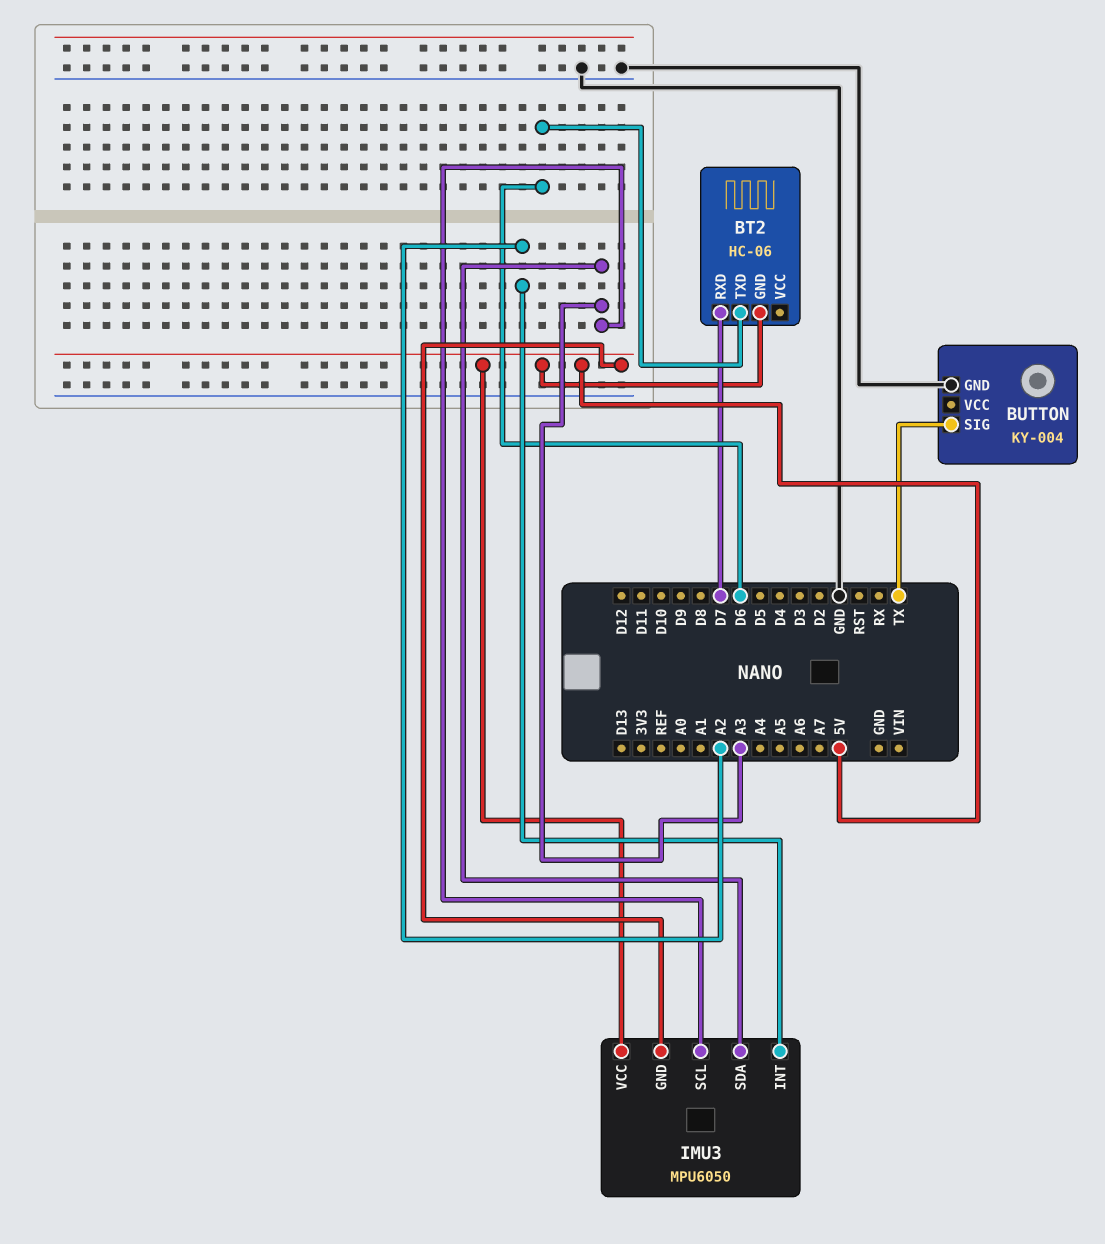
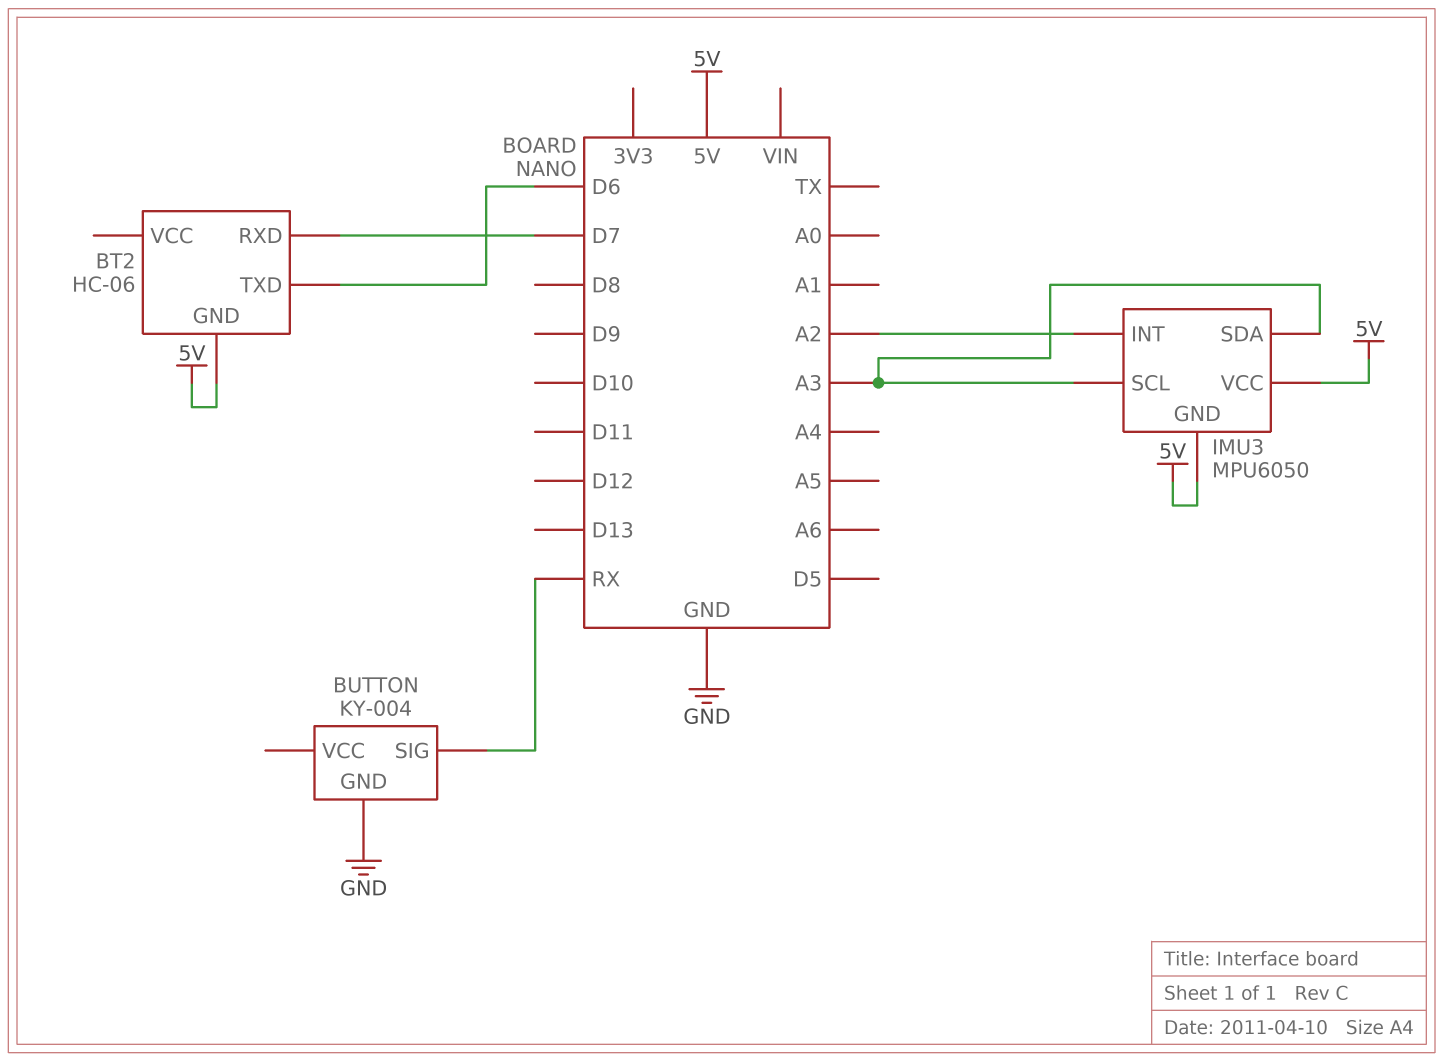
BUTTON pin SIG: TX -> RX

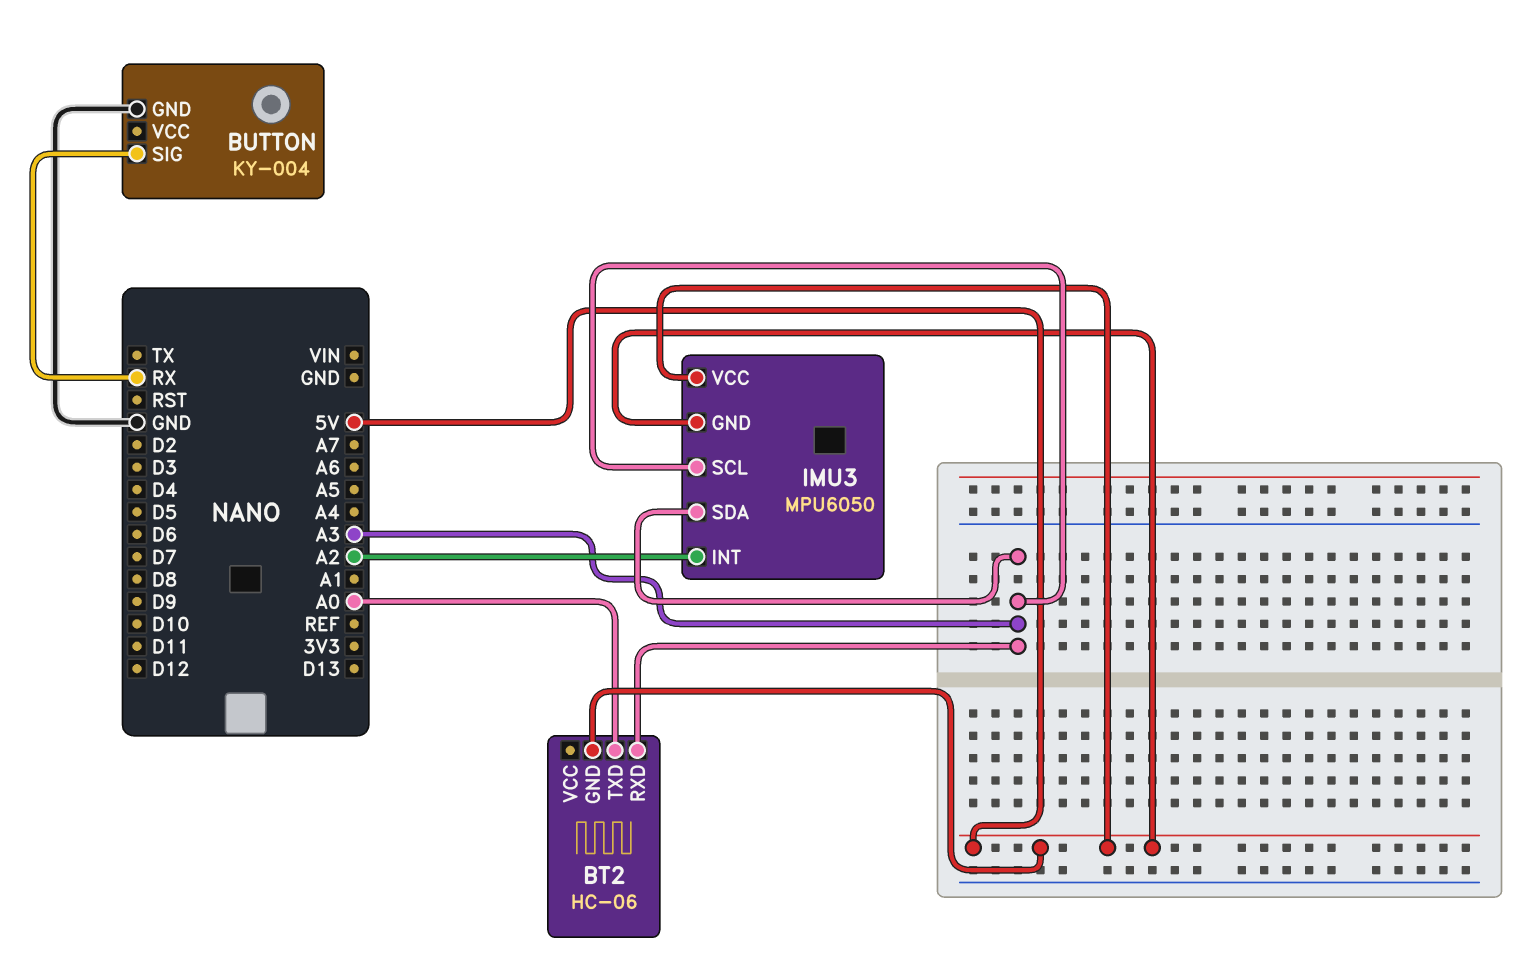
BT2 pin RXD: D7 -> A3
BT2 pin TXD: D6 -> A0

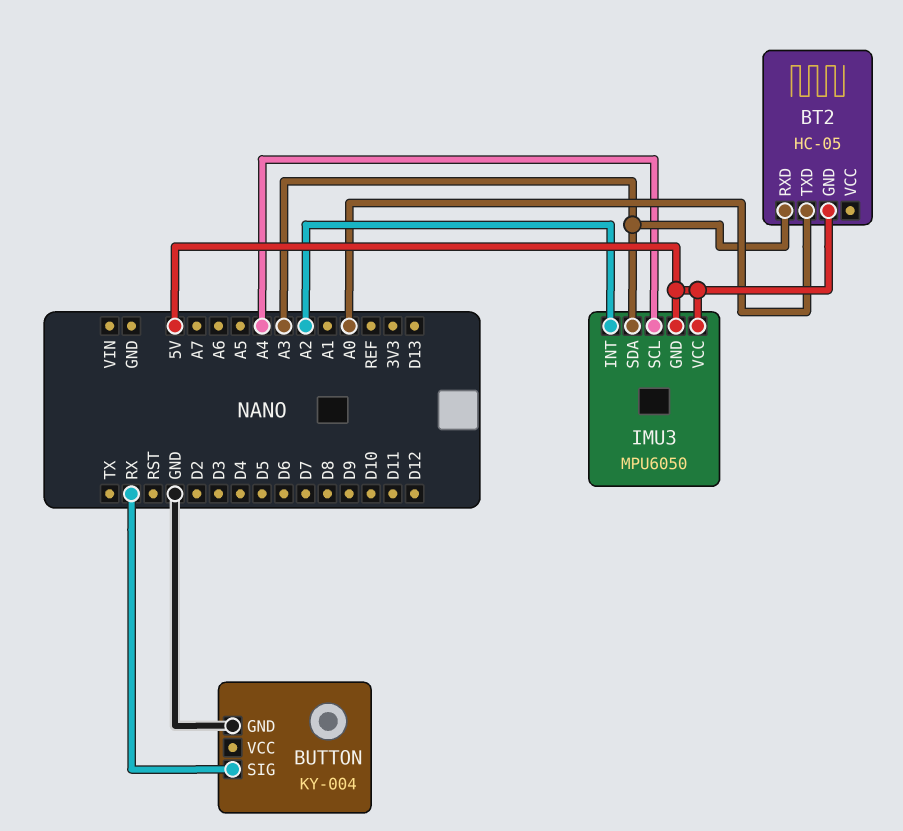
BT2: HC-06 -> HC-05
IMU3 pin SCL: A3 -> A4

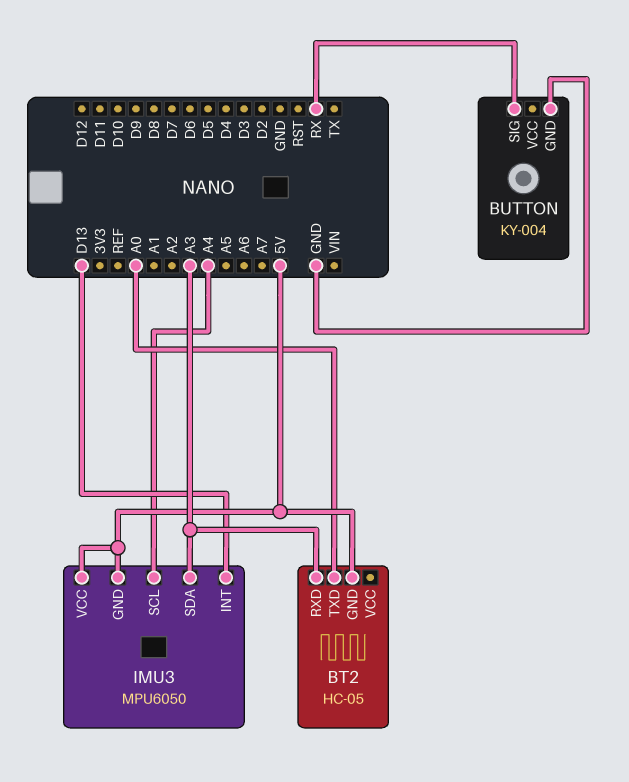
IMU3 pin INT: A2 -> D13

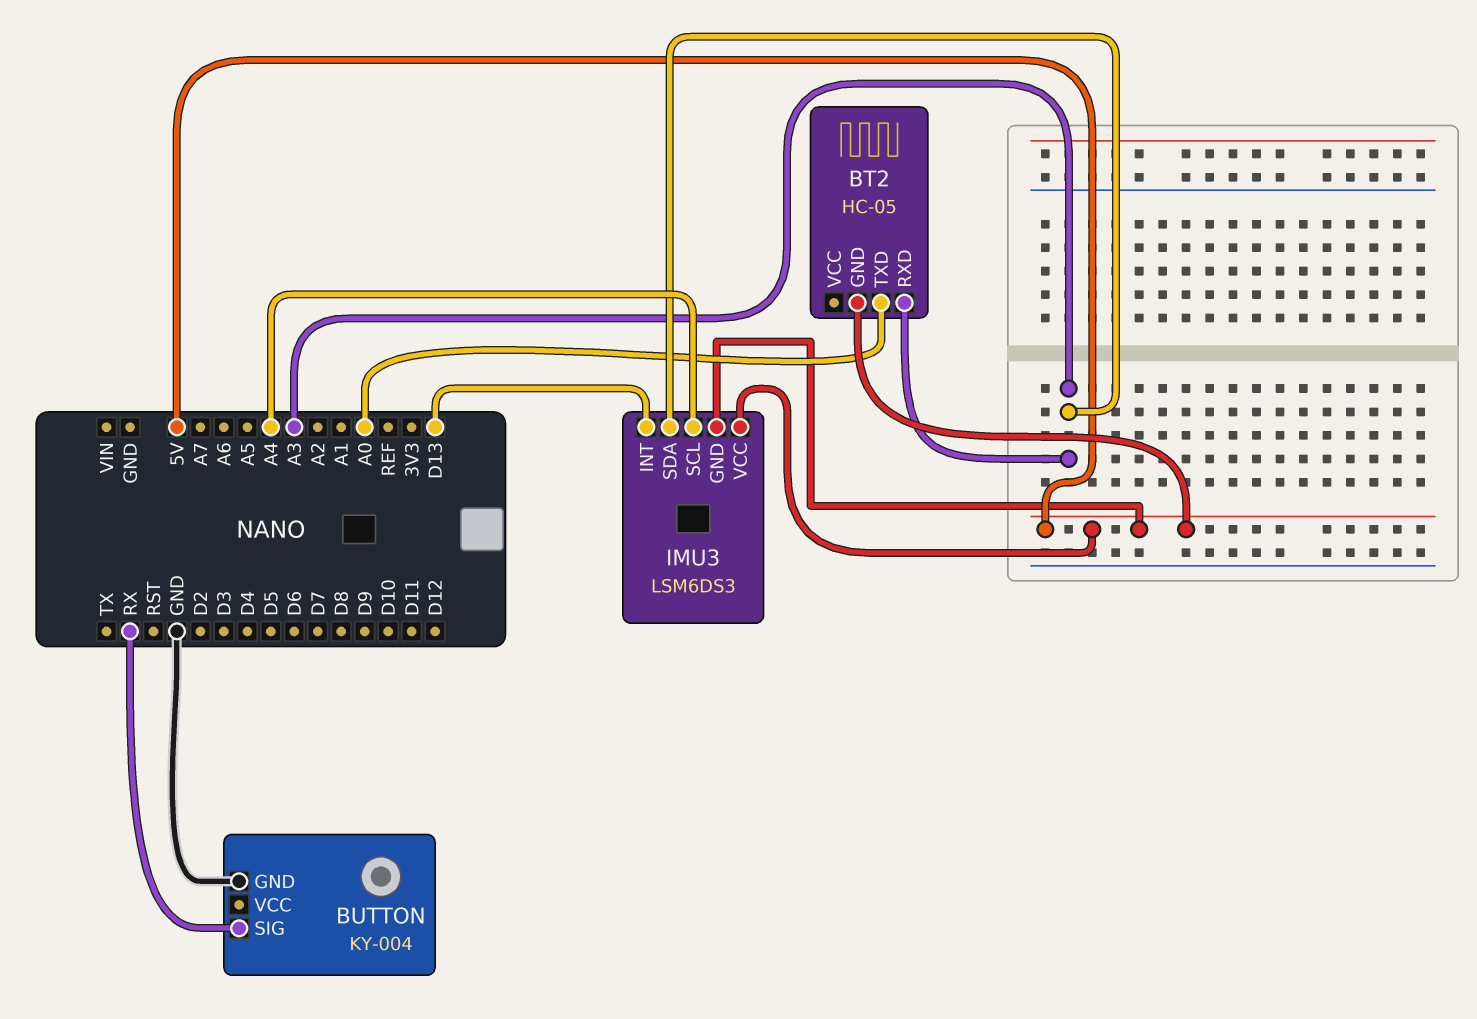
IMU3: MPU6050 -> LSM6DS3

